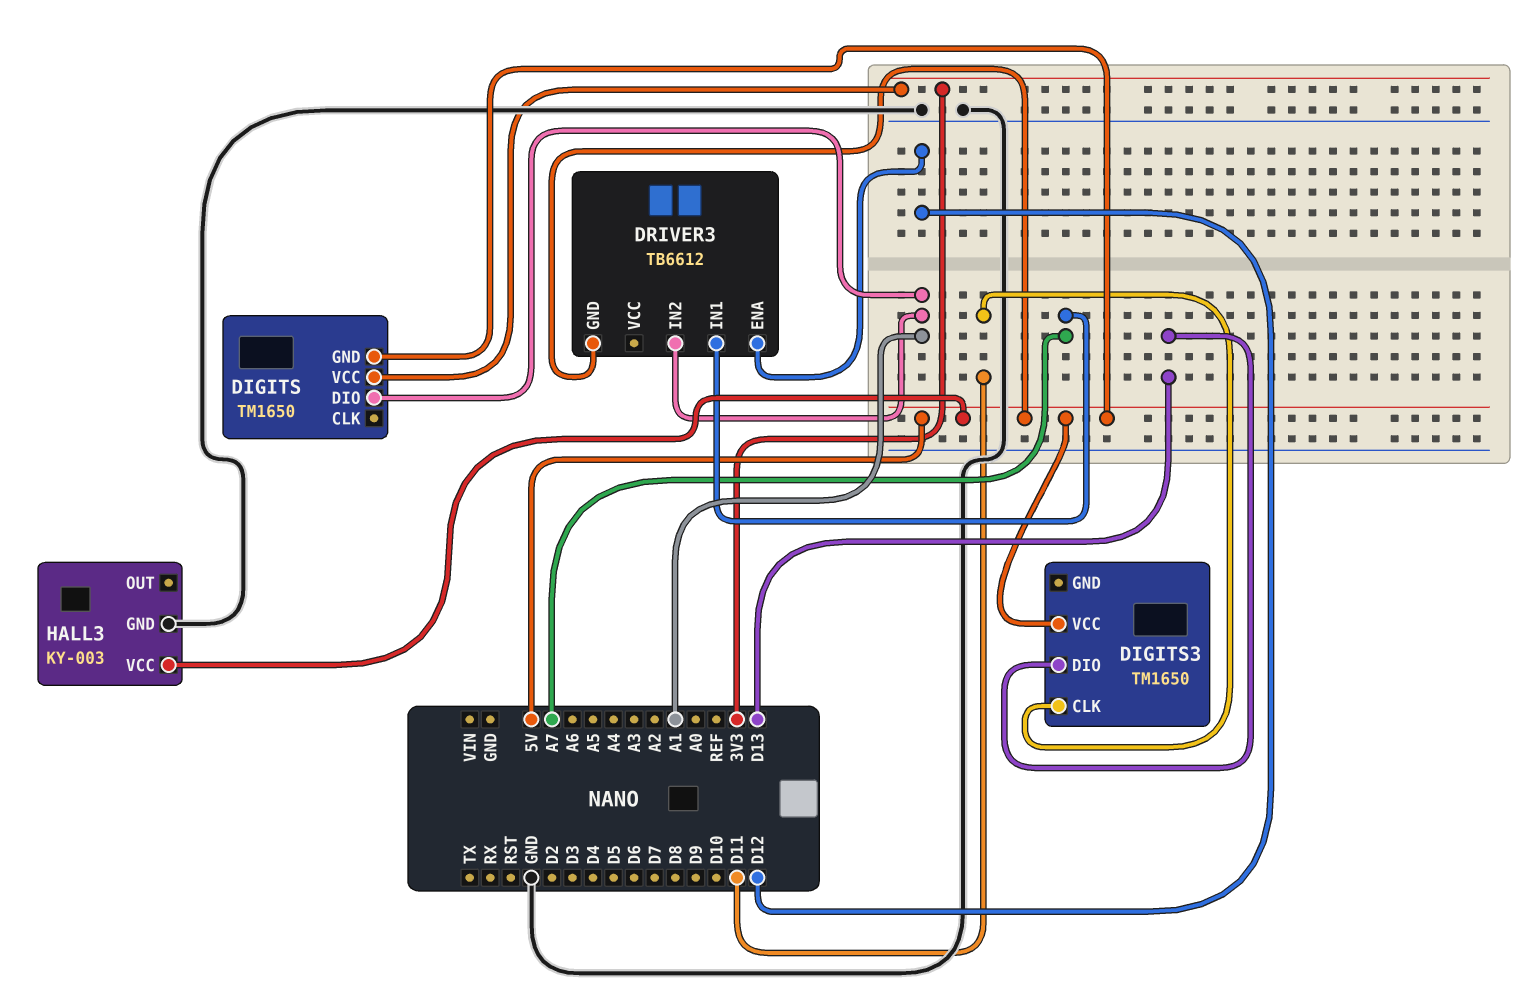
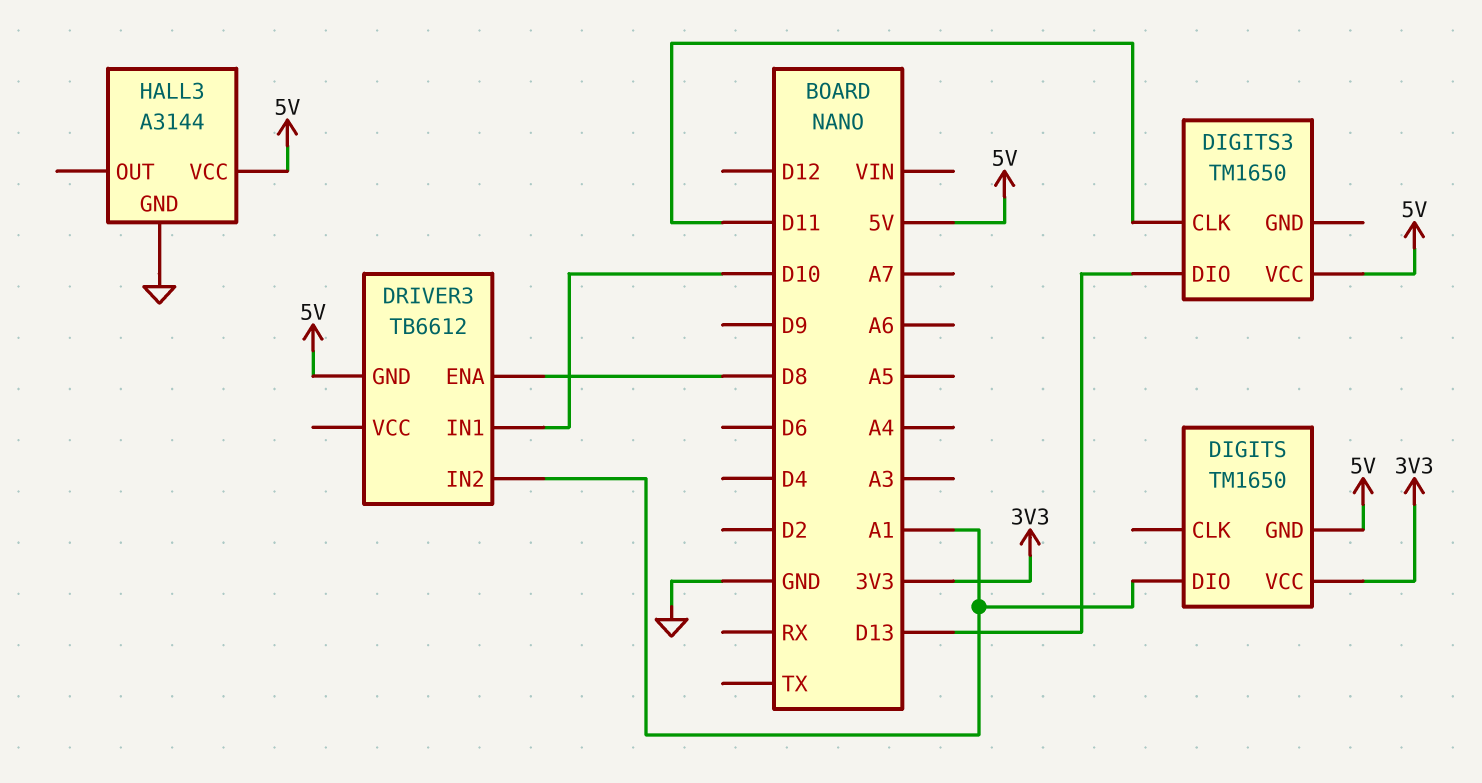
DRIVER3 pin ENA: D12 -> D8
DRIVER3 pin IN1: A7 -> D10
HALL3: KY-003 -> A3144

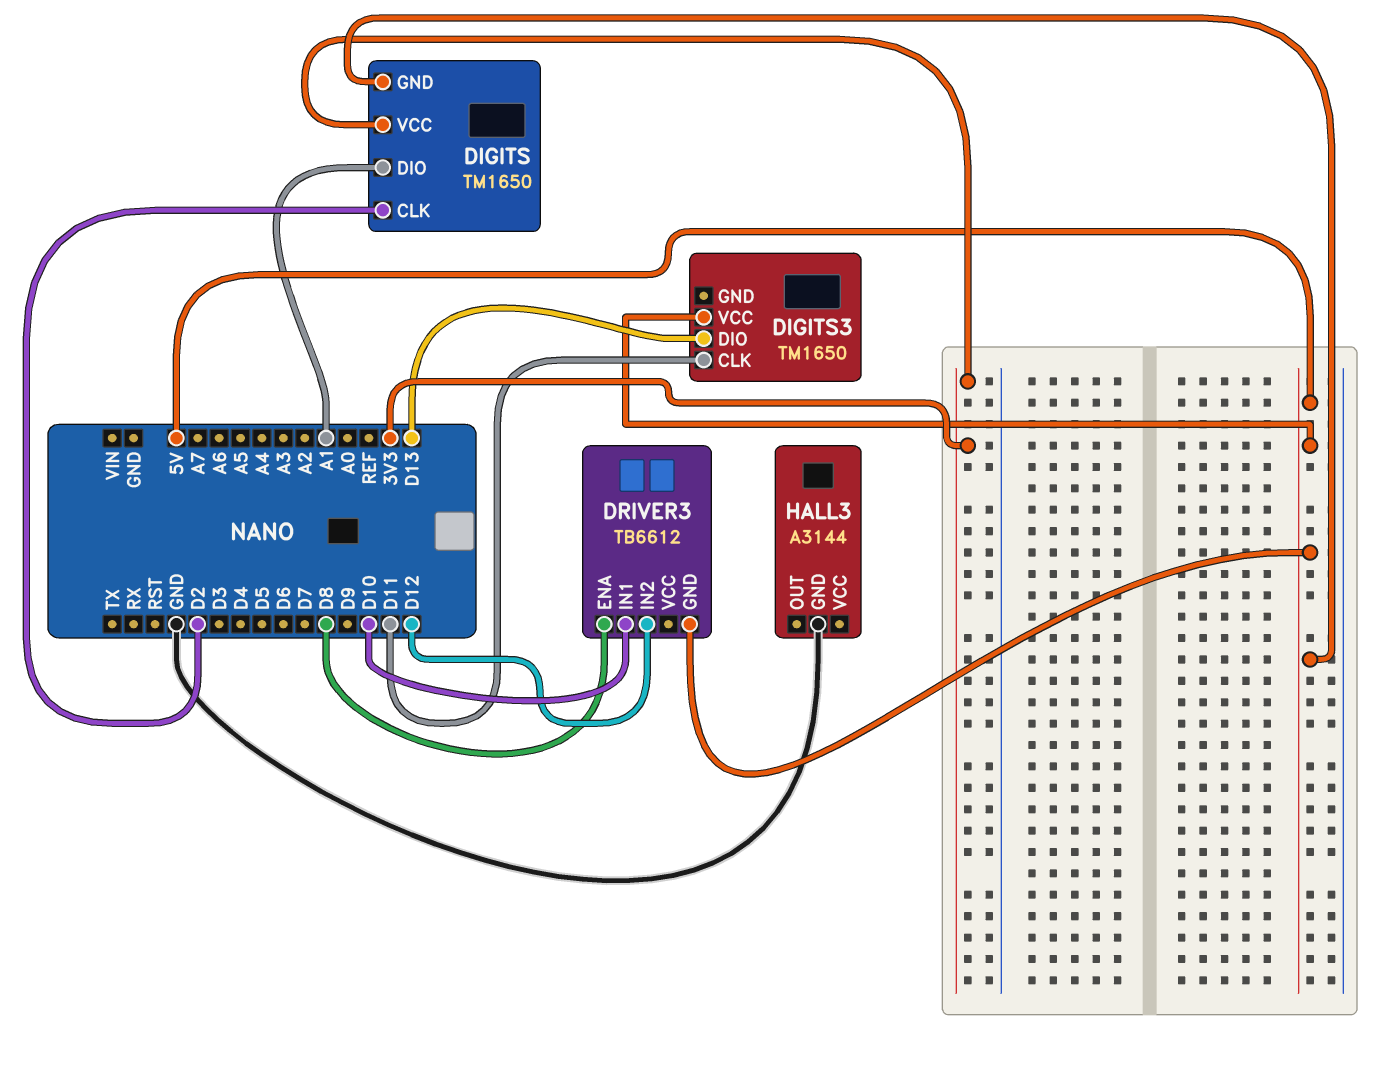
DIGITS pin CLK: none -> D2
DRIVER3 pin IN2: A1 -> D12
HALL3 pin VCC: 5V -> none

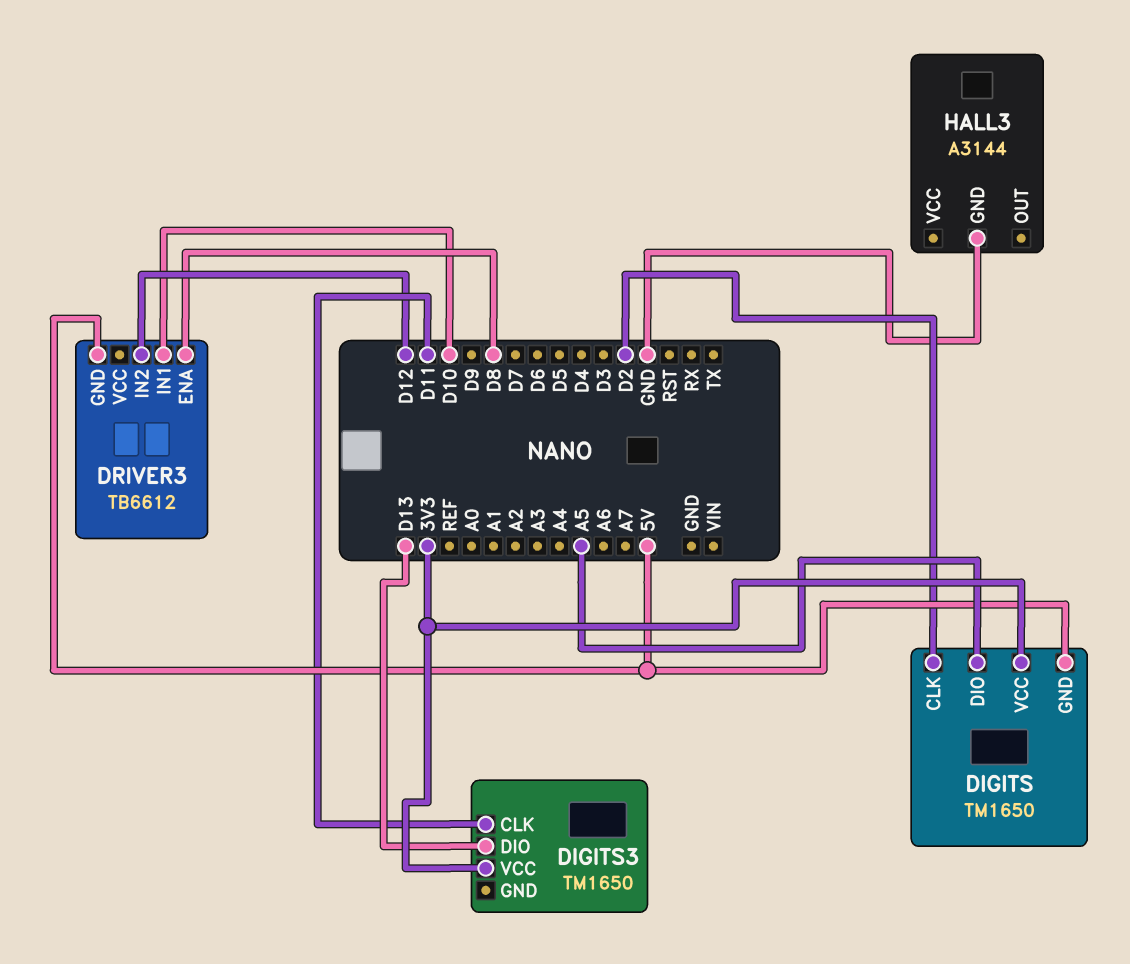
DIGITS pin DIO: A1 -> A5
DIGITS3 pin VCC: 5V -> 3V3

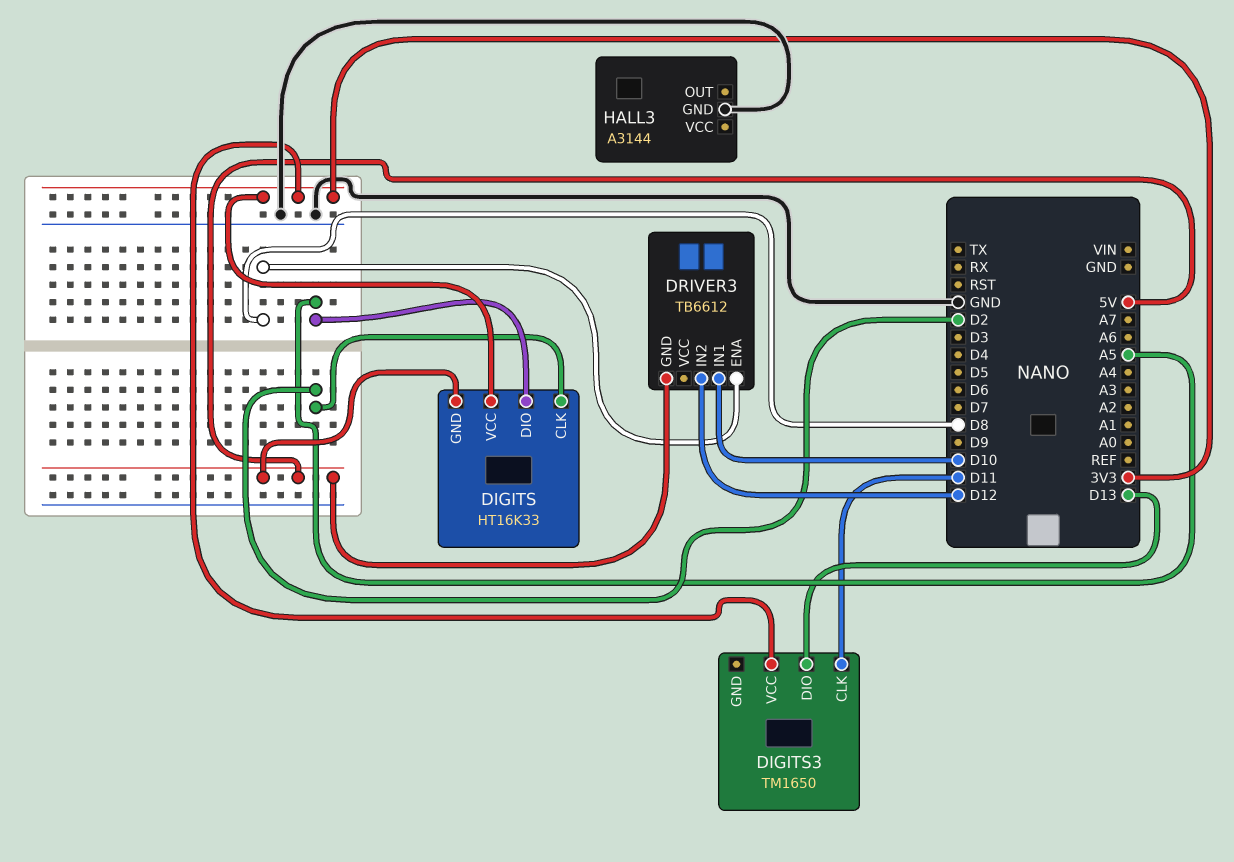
DIGITS: TM1650 -> HT16K33

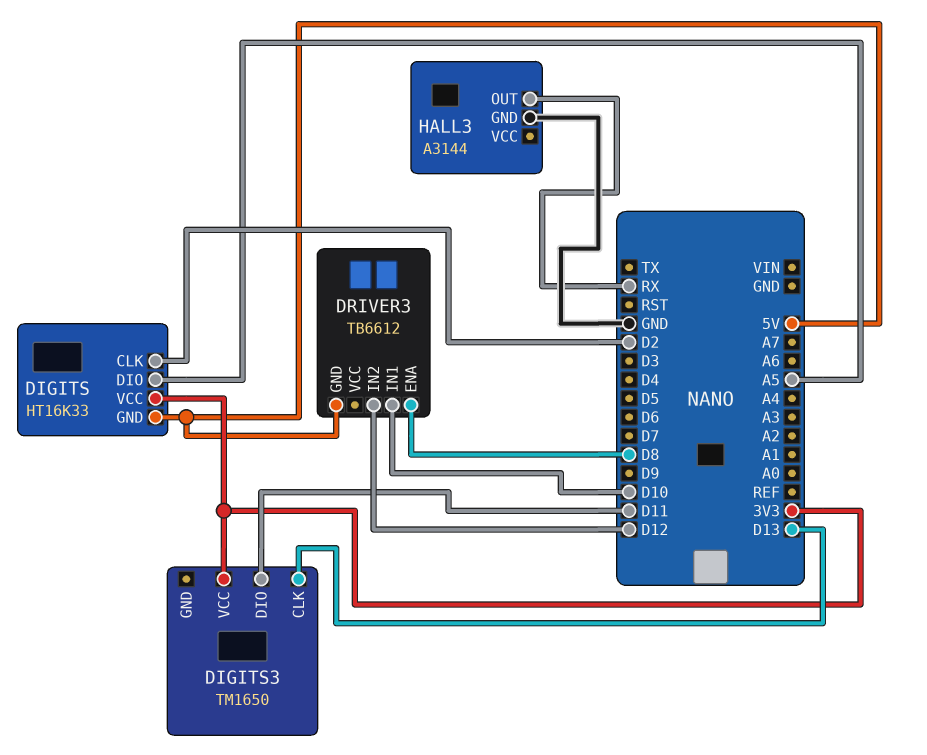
DIGITS3 pin CLK: D11 -> D13
DIGITS3 pin DIO: D13 -> D11
HALL3 pin OUT: none -> RX

